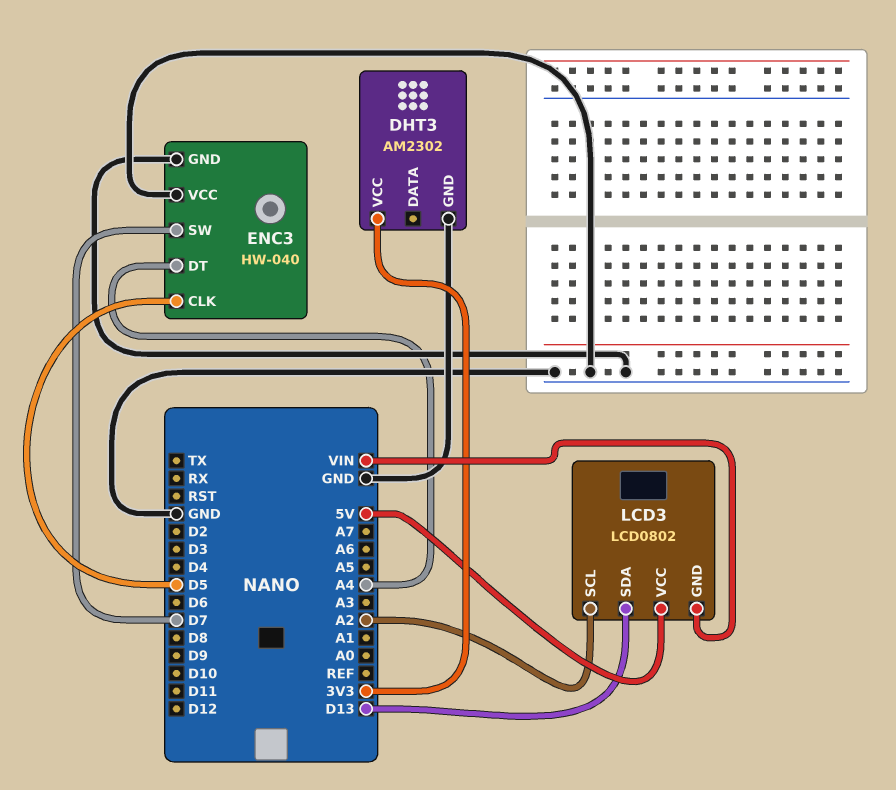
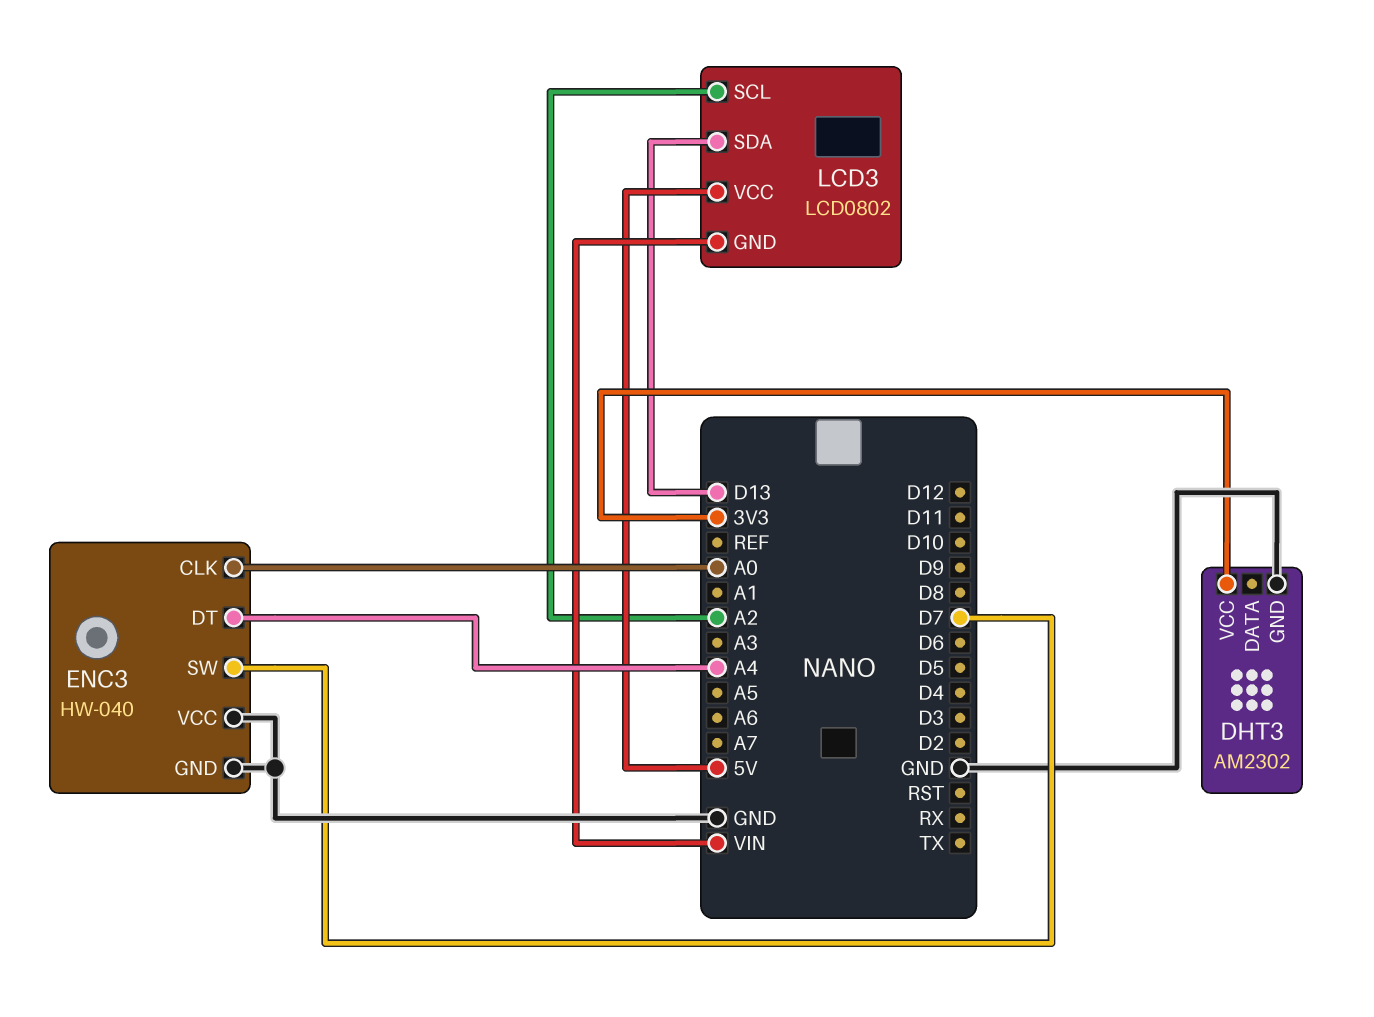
ENC3 pin CLK: D5 -> A0

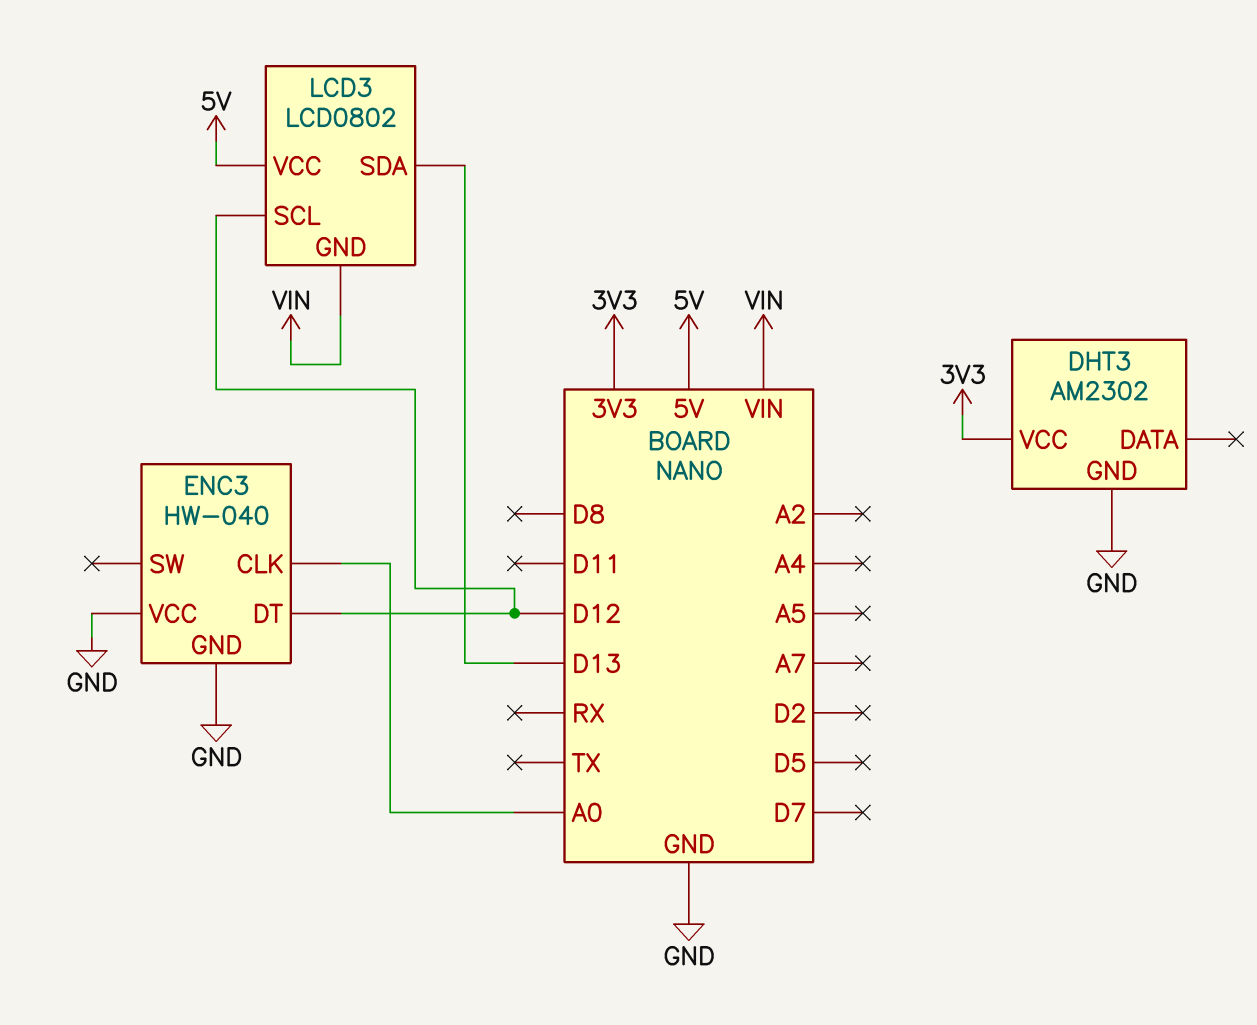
ENC3 pin DT: A4 -> D12
ENC3 pin SW: D7 -> none
LCD3 pin SCL: A2 -> D12

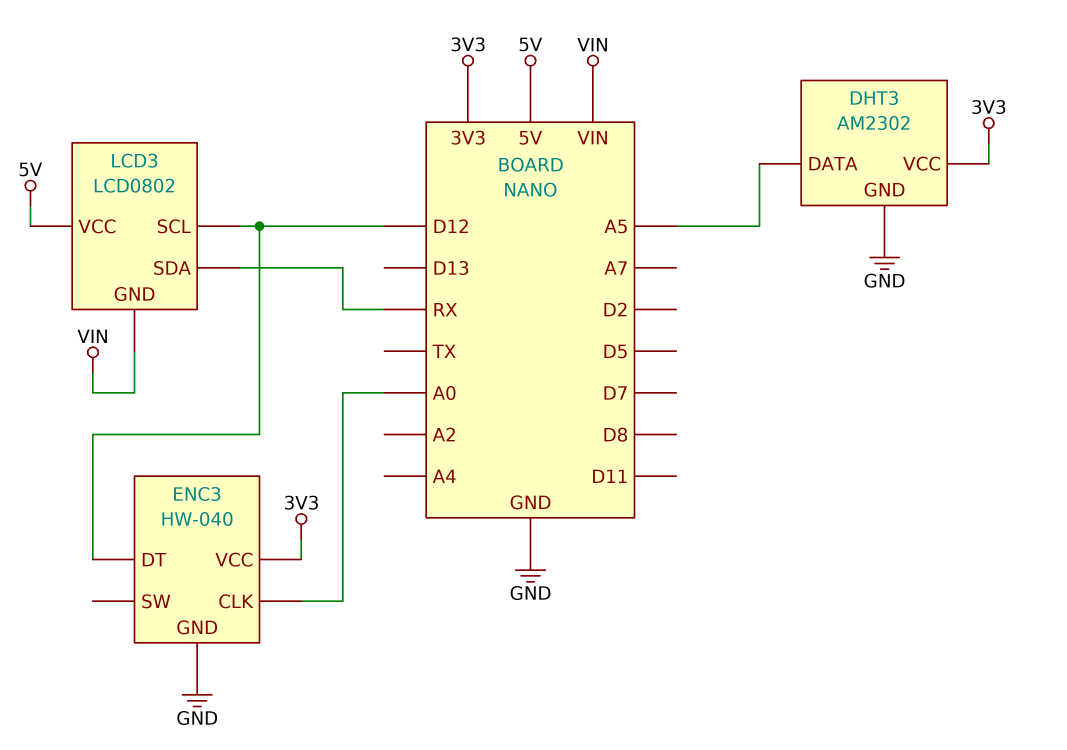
DHT3 pin DATA: none -> A5
ENC3 pin VCC: GND -> 3V3
LCD3 pin SDA: D13 -> RX

